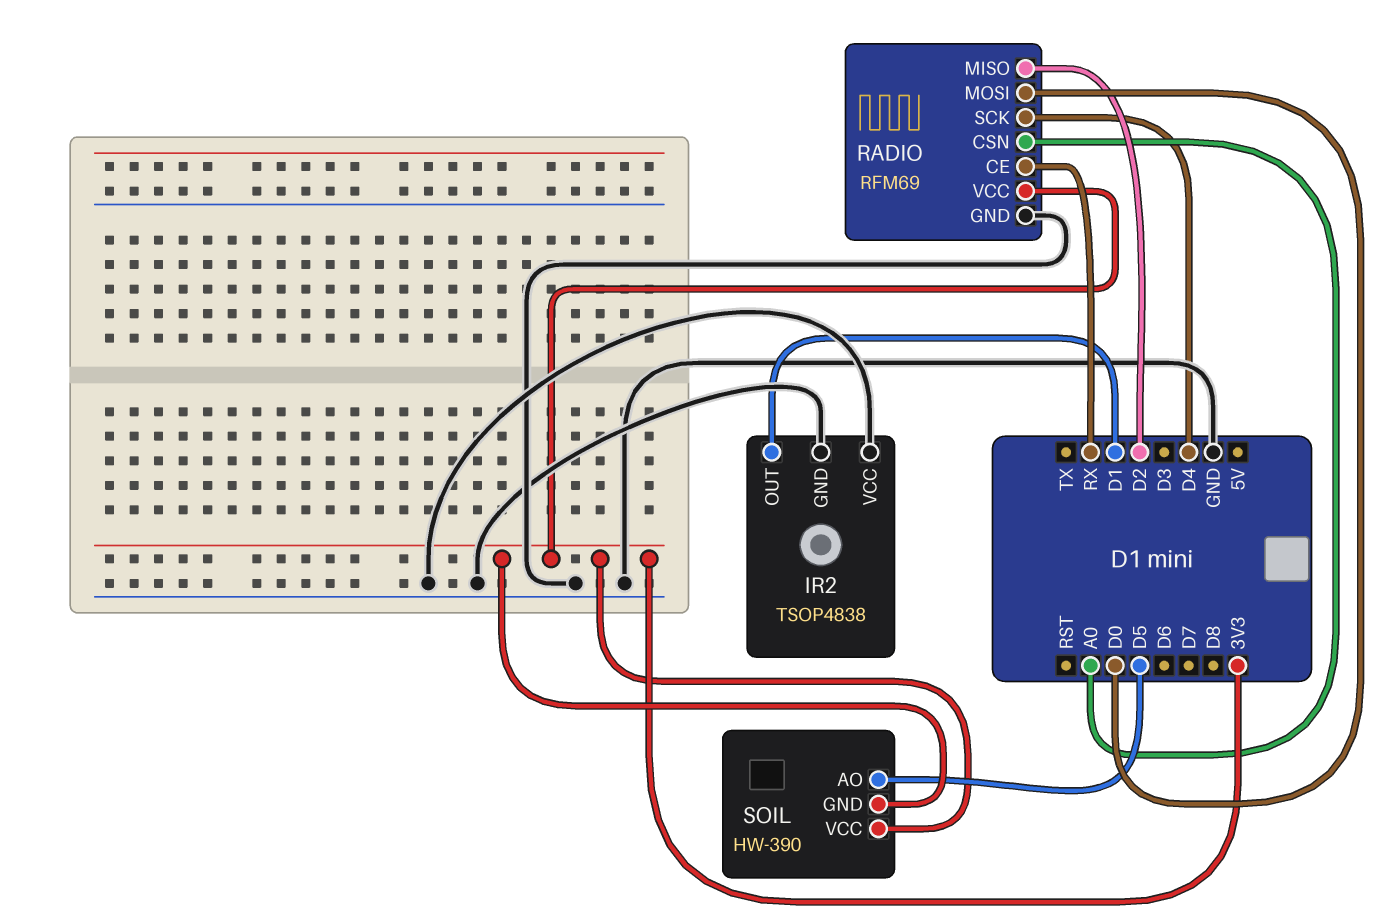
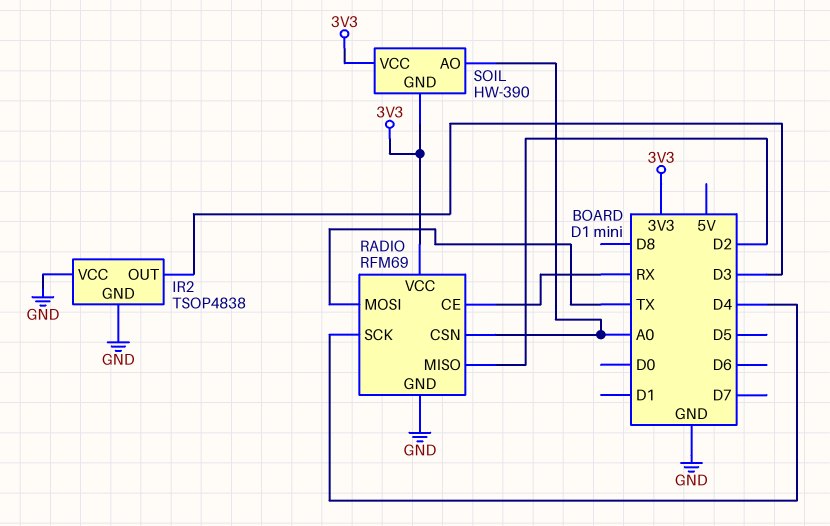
IR2 pin OUT: D1 -> D3
RADIO pin MOSI: D0 -> TX
SOIL pin AO: D5 -> A0

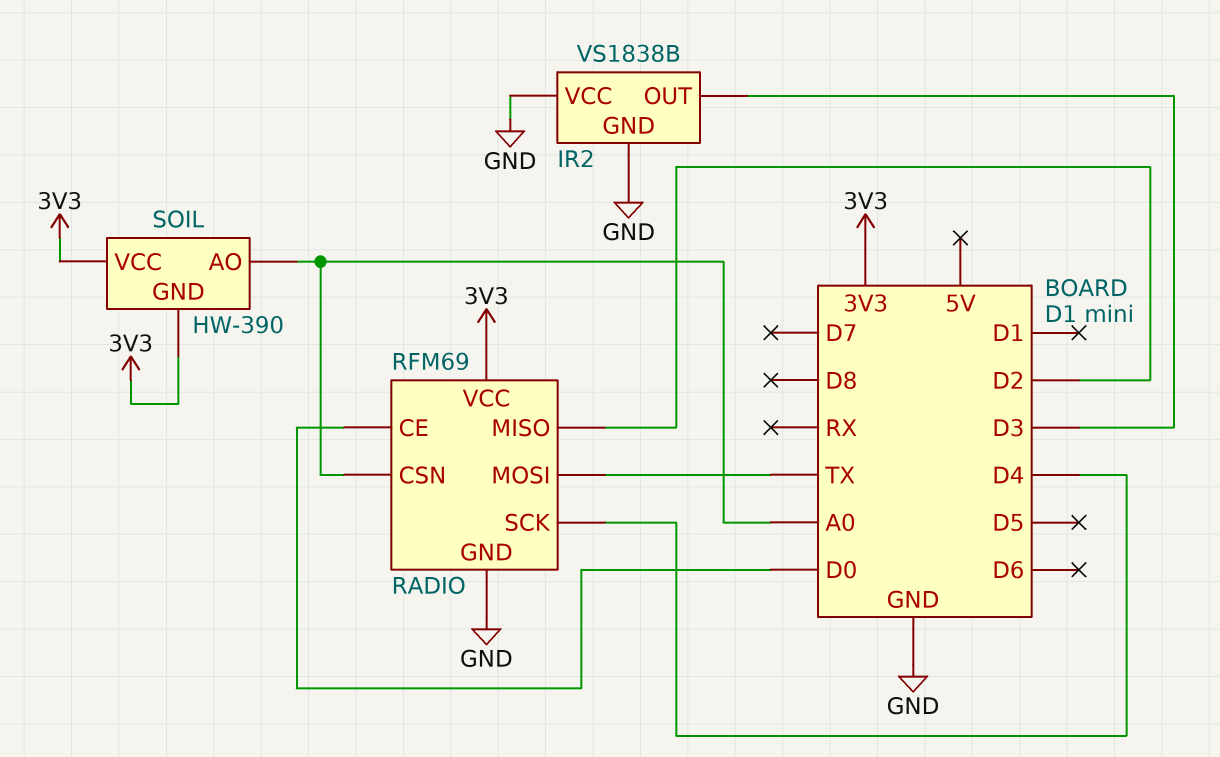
IR2: TSOP4838 -> VS1838B
RADIO pin CE: RX -> D0

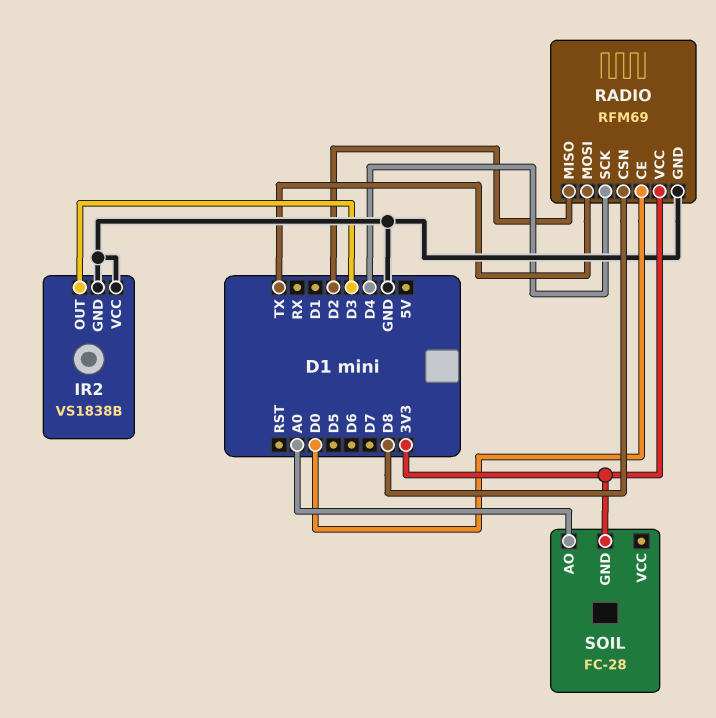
RADIO pin CSN: A0 -> D8
SOIL: HW-390 -> FC-28
SOIL pin VCC: 3V3 -> none

